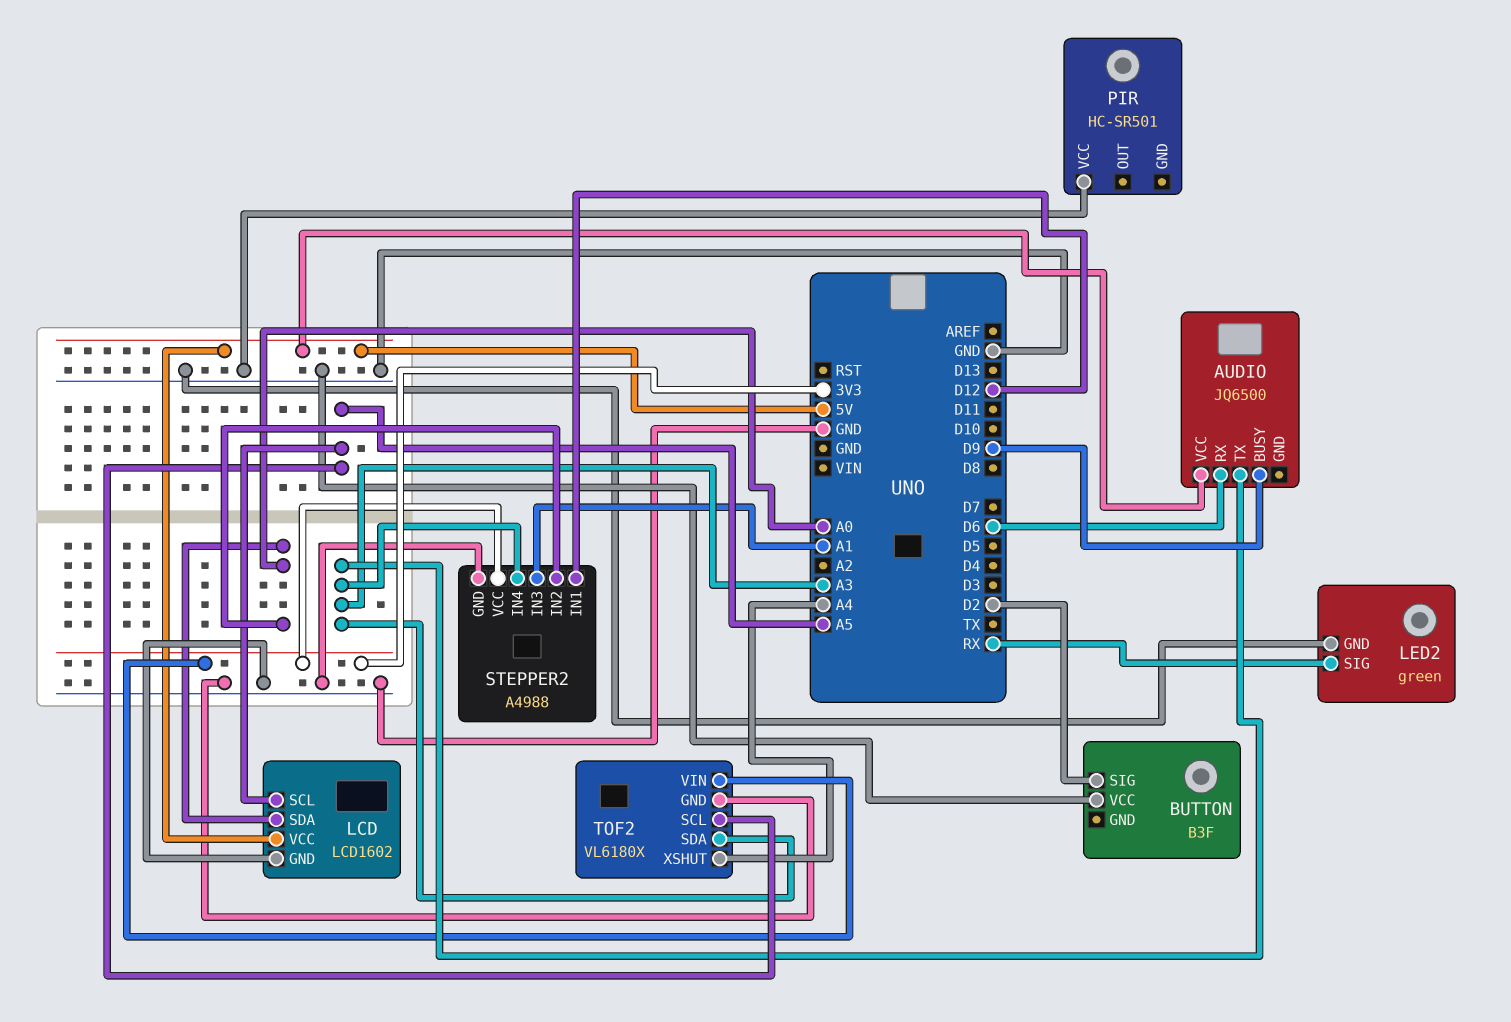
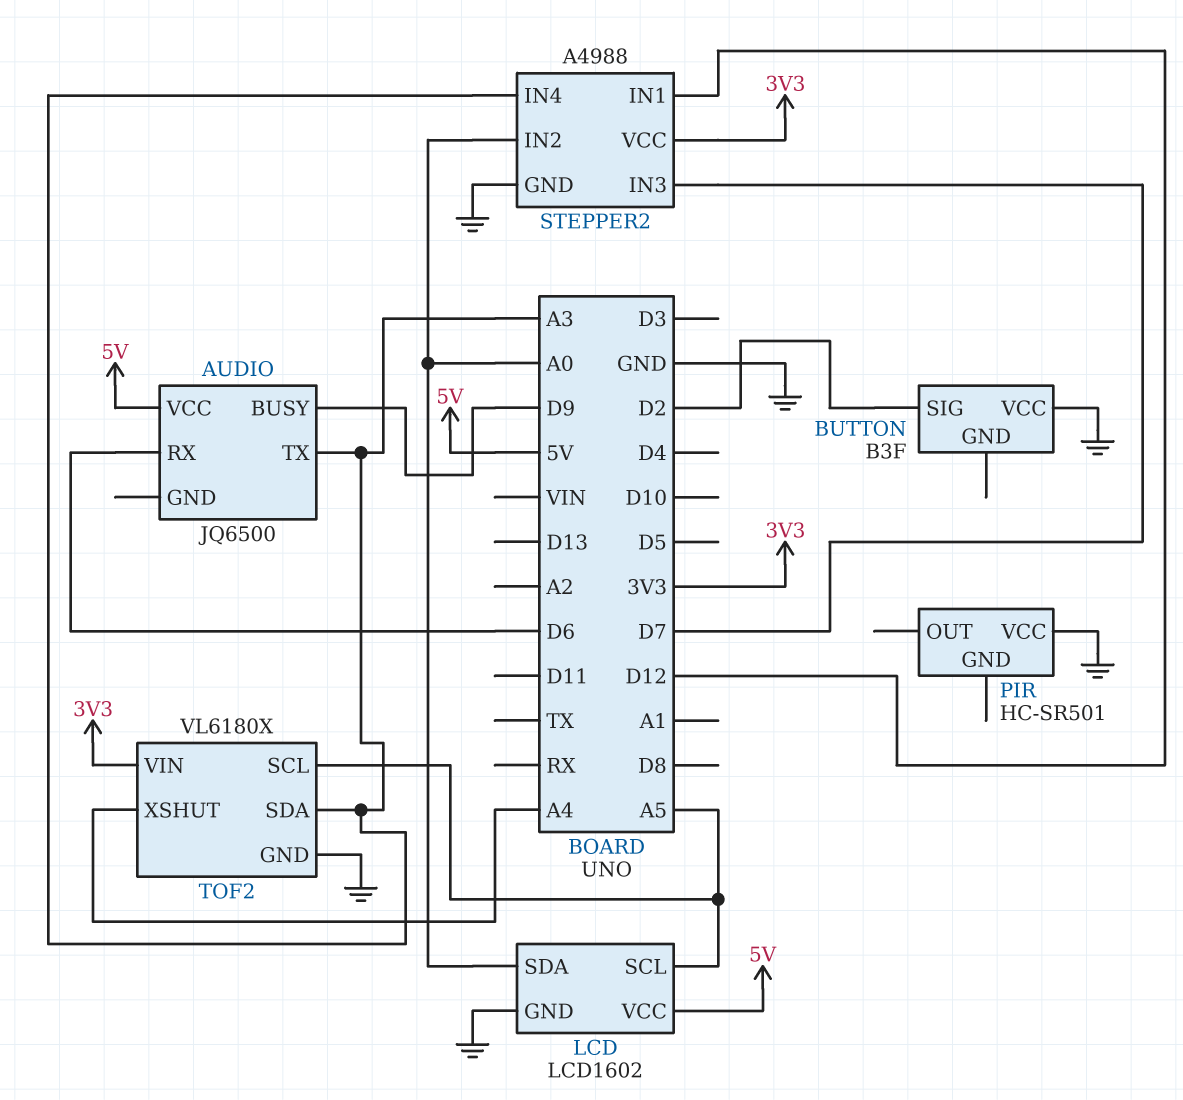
LED2: green -> none
LED2 pin GND: GND -> none
LED2 pin SIG: RX -> none
STEPPER2 pin IN3: A1 -> D7

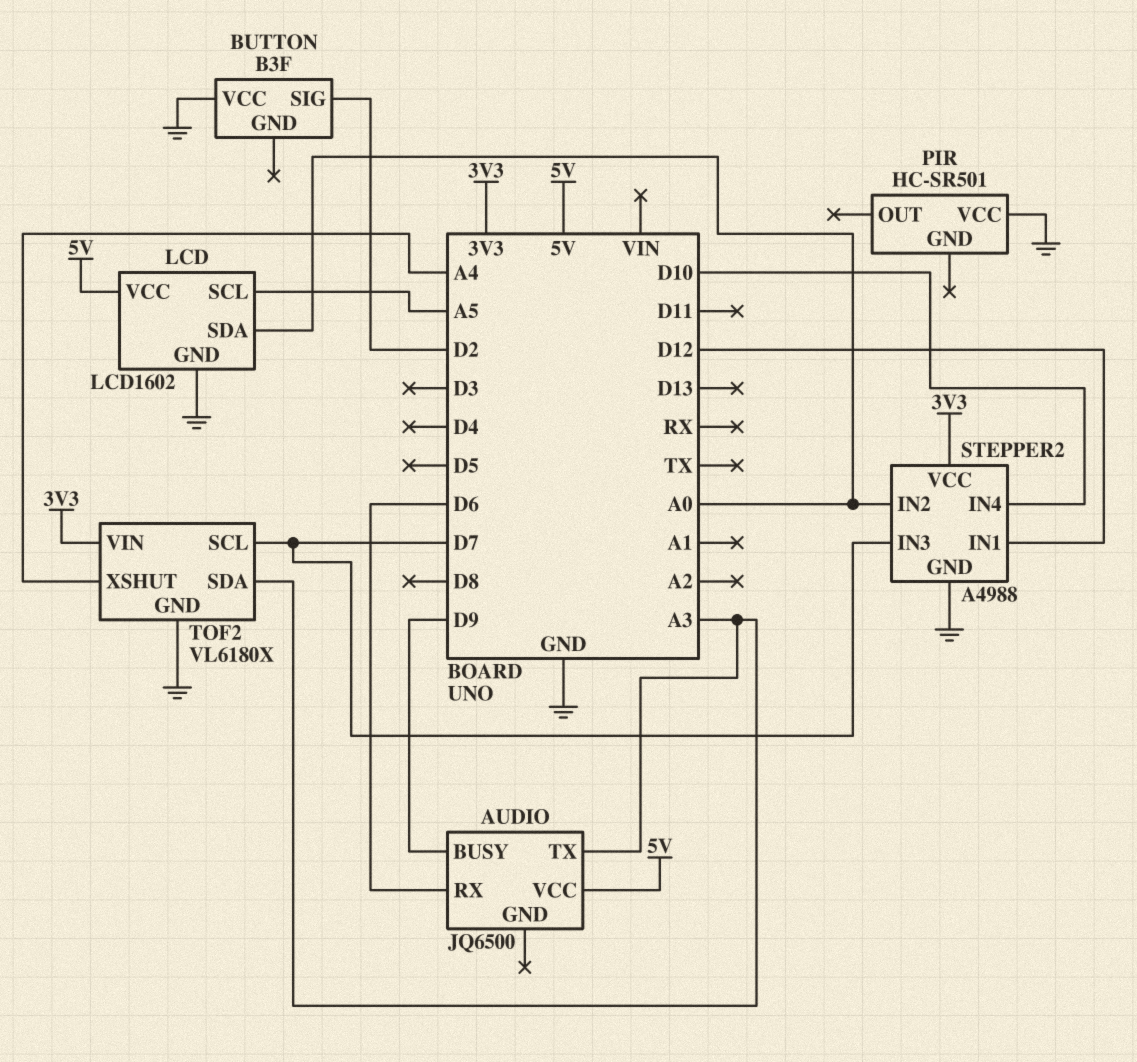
STEPPER2 pin IN4: A3 -> D10
TOF2 pin SCL: A5 -> D7

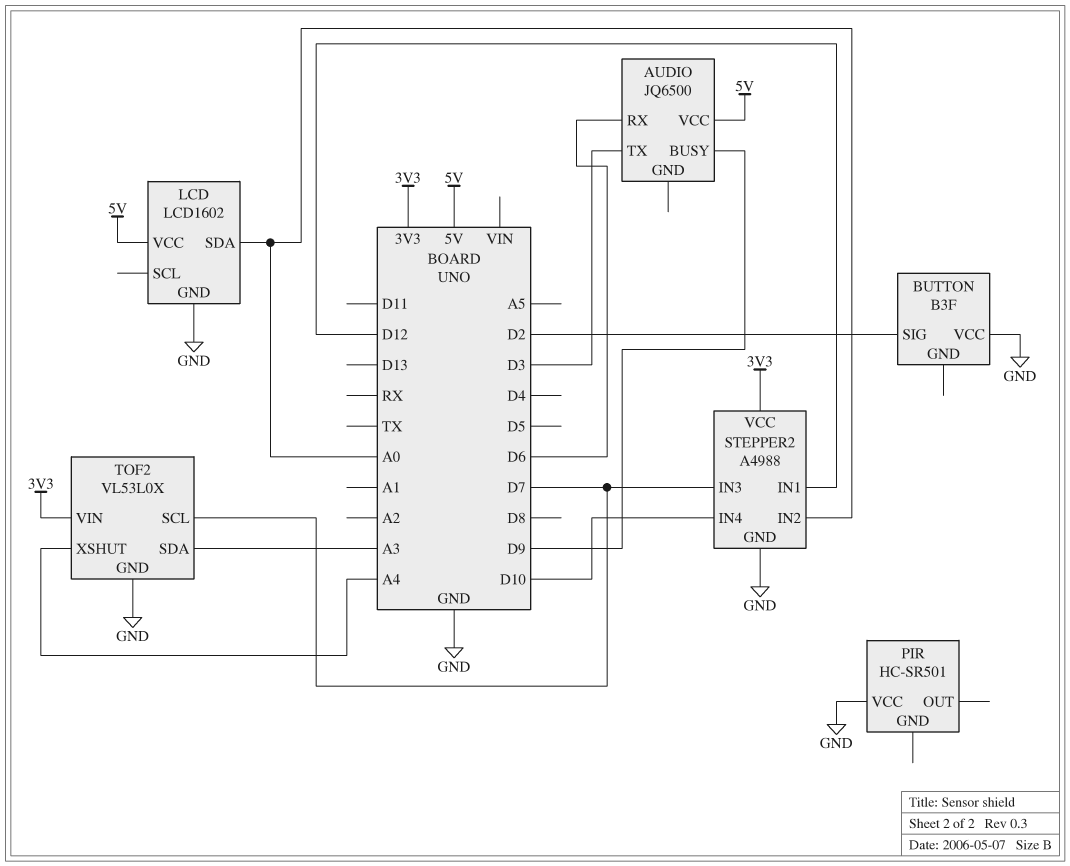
AUDIO pin TX: A3 -> D3
LCD pin SCL: A5 -> none
TOF2: VL6180X -> VL53L0X

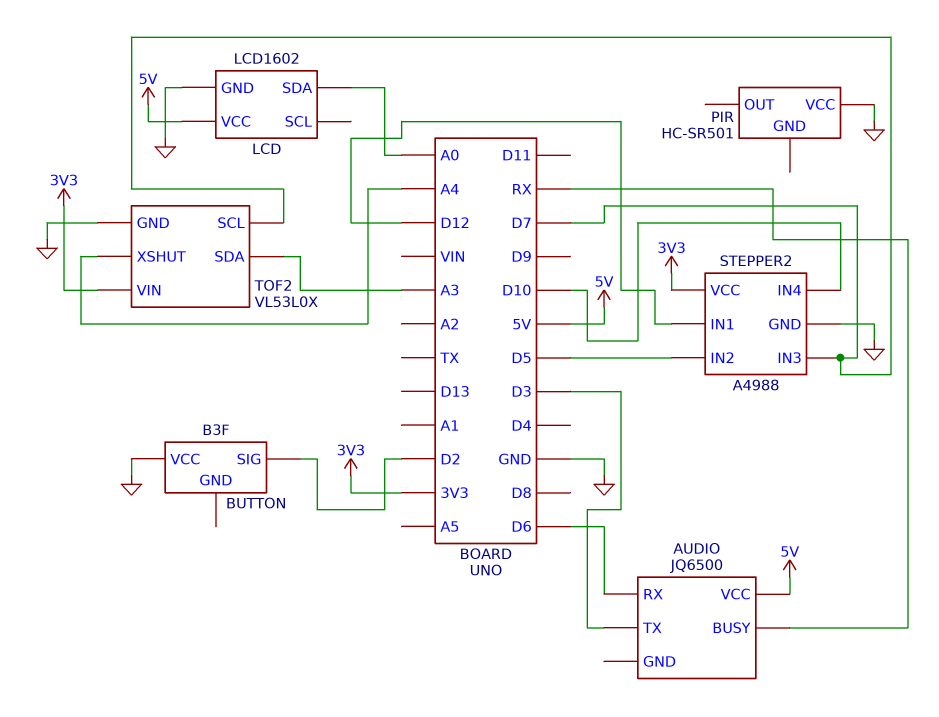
AUDIO pin BUSY: D9 -> RX
STEPPER2 pin IN2: A0 -> D5

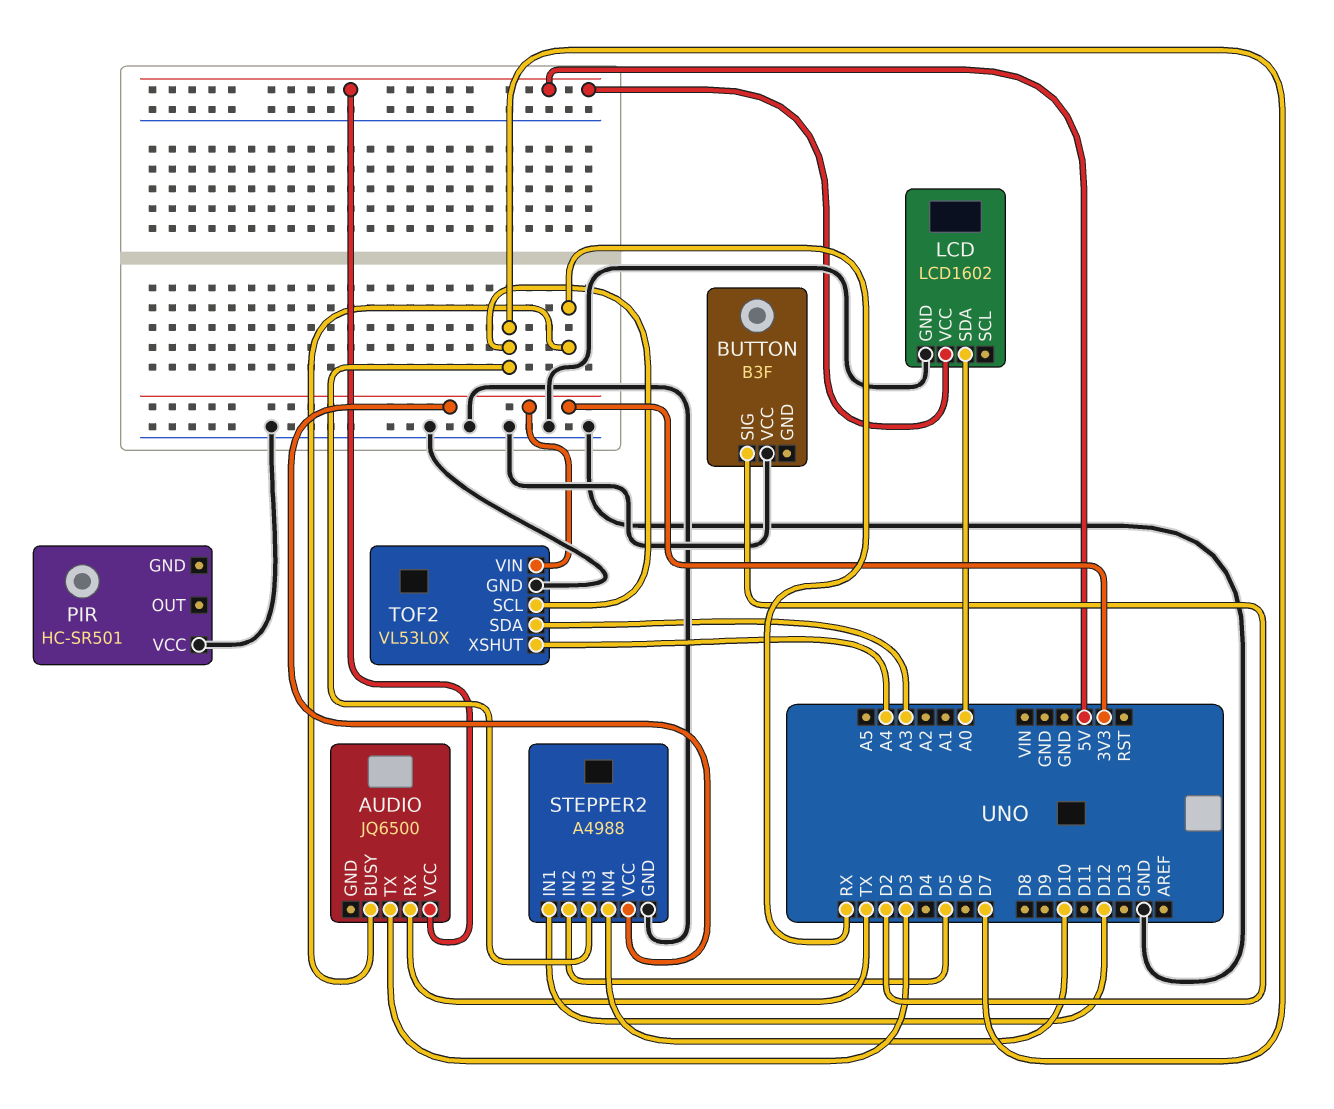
AUDIO pin RX: D6 -> TX

